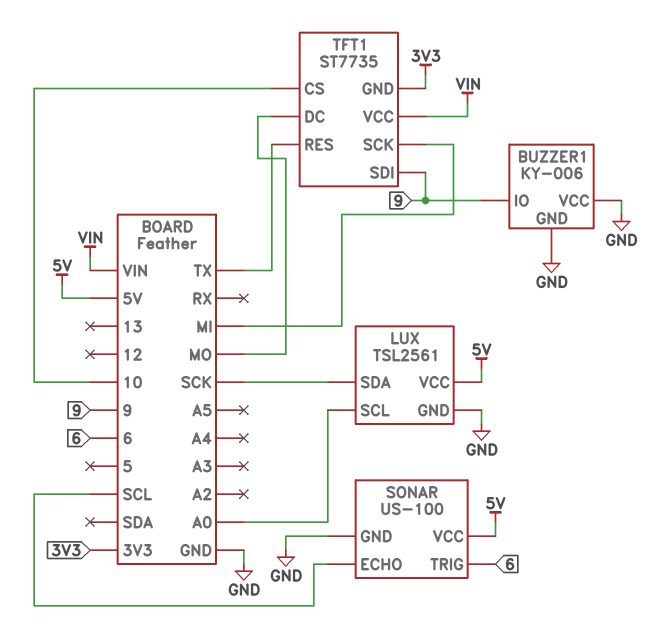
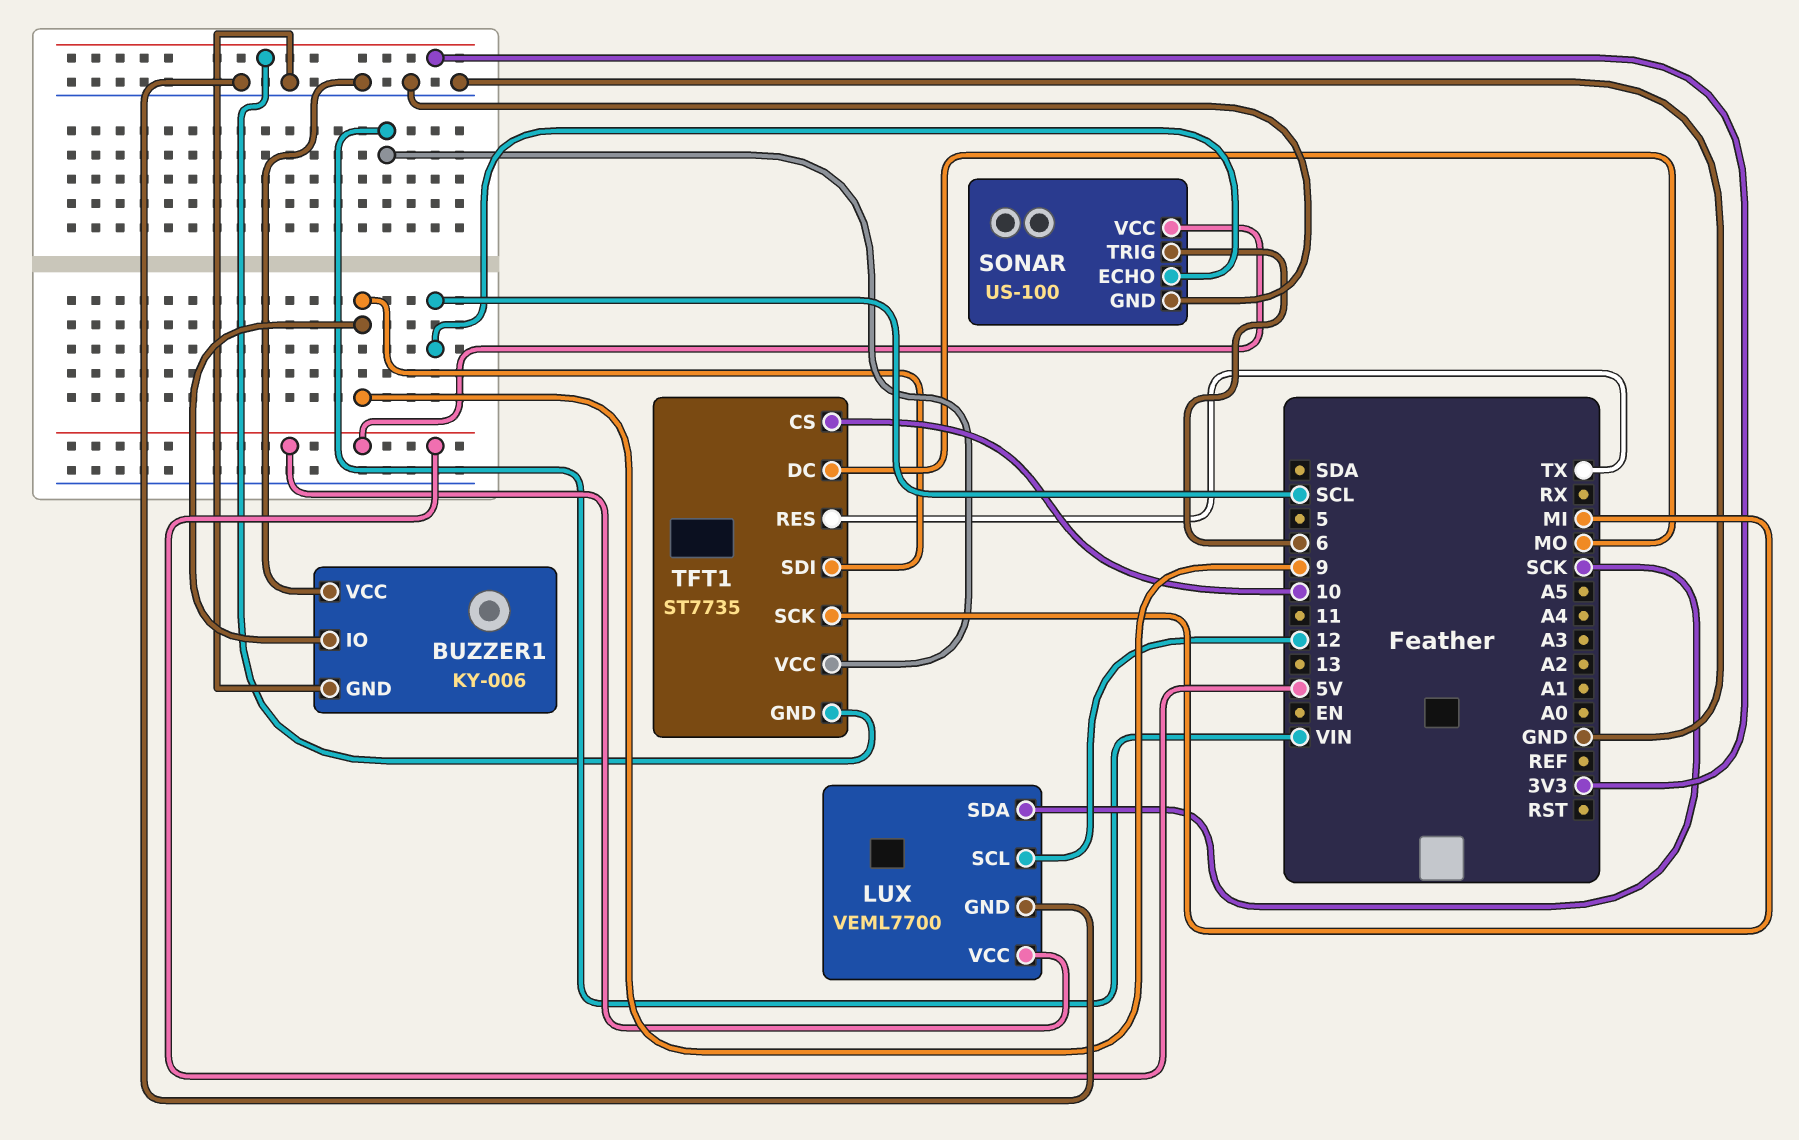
LUX: TSL2561 -> VEML7700
LUX pin SCL: A0 -> 12

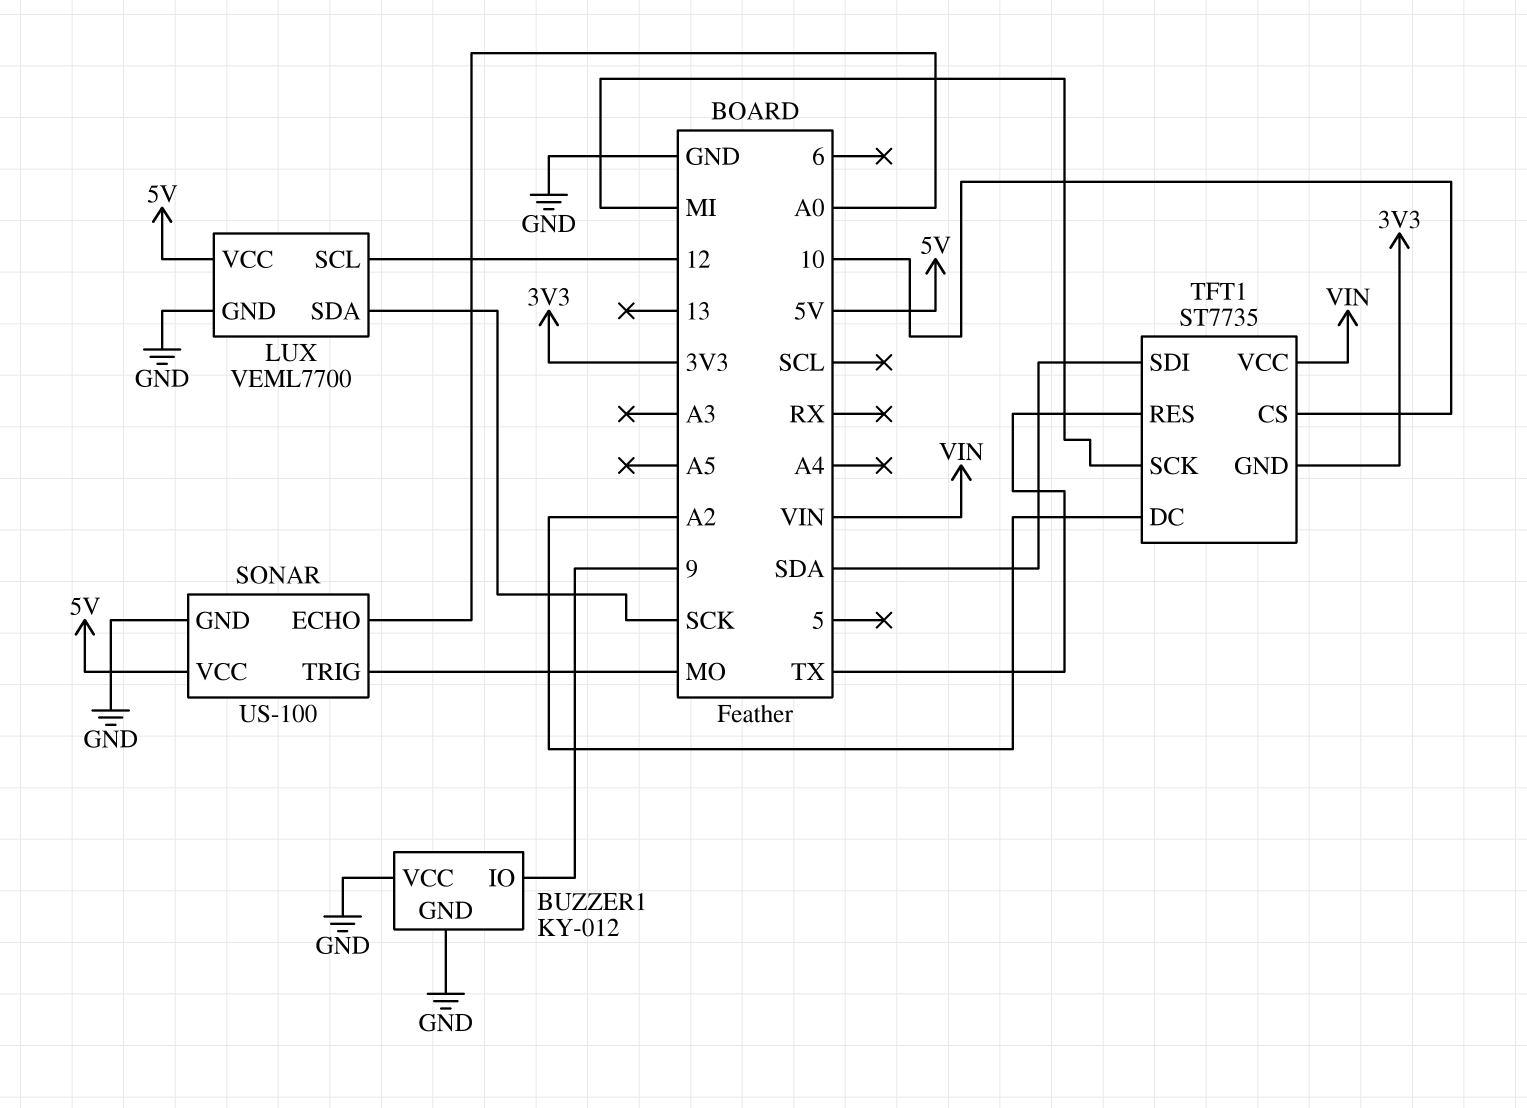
BUZZER1: KY-006 -> KY-012
SONAR pin ECHO: SCL -> A0
SONAR pin TRIG: 6 -> MO
TFT1 pin DC: MO -> A2
TFT1 pin SDI: 9 -> SDA

